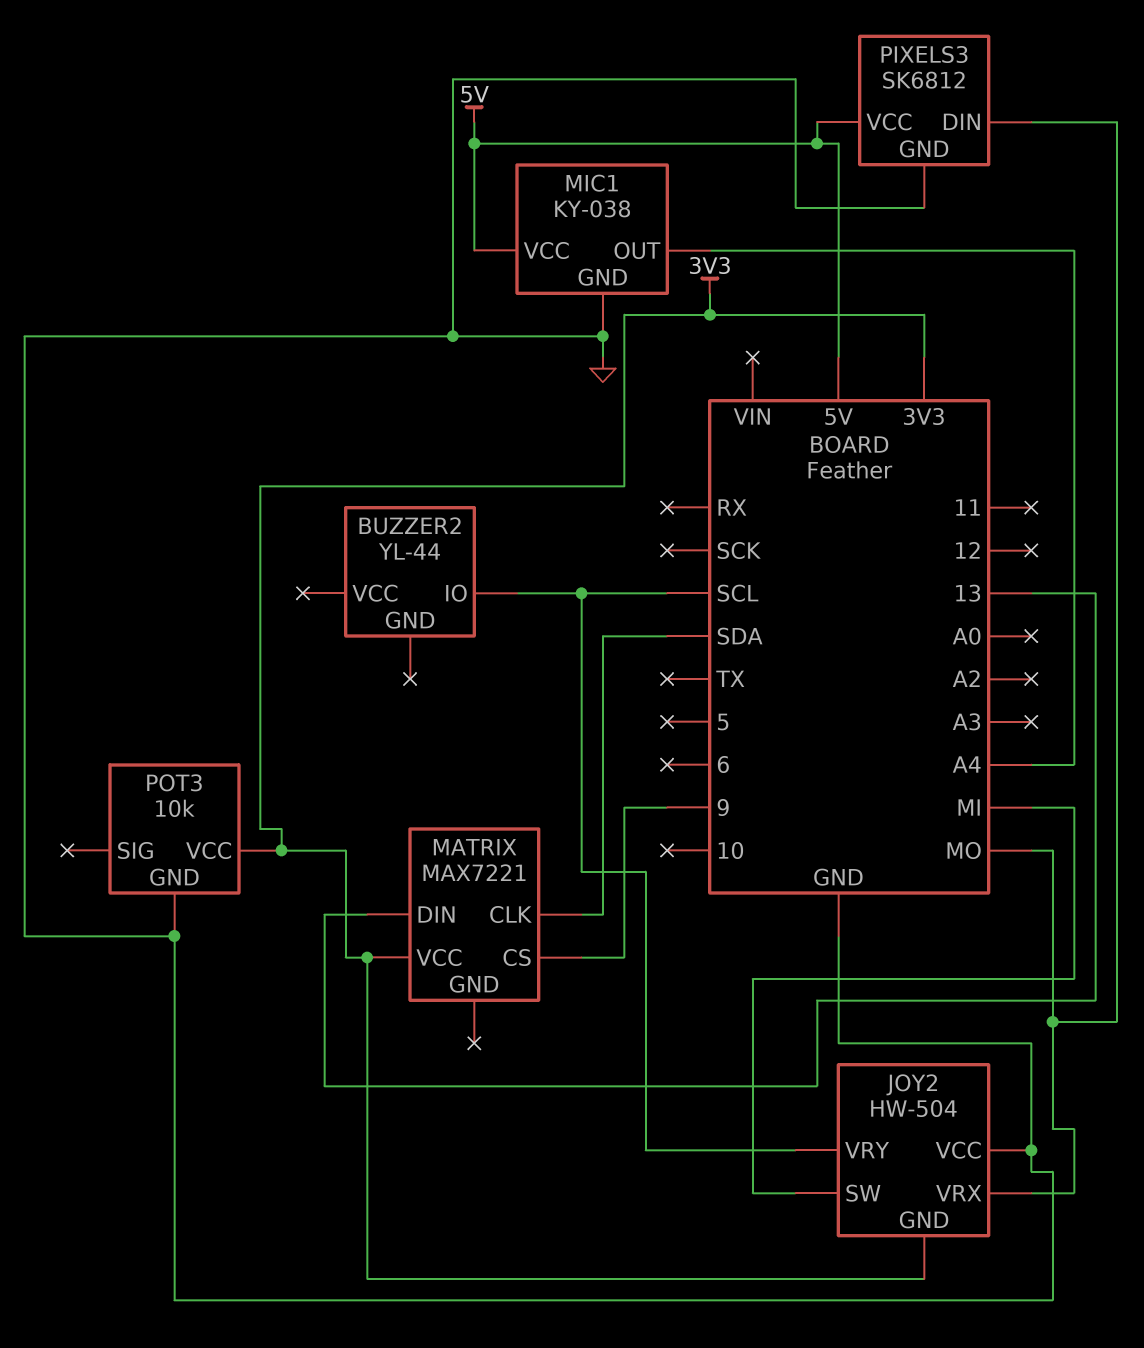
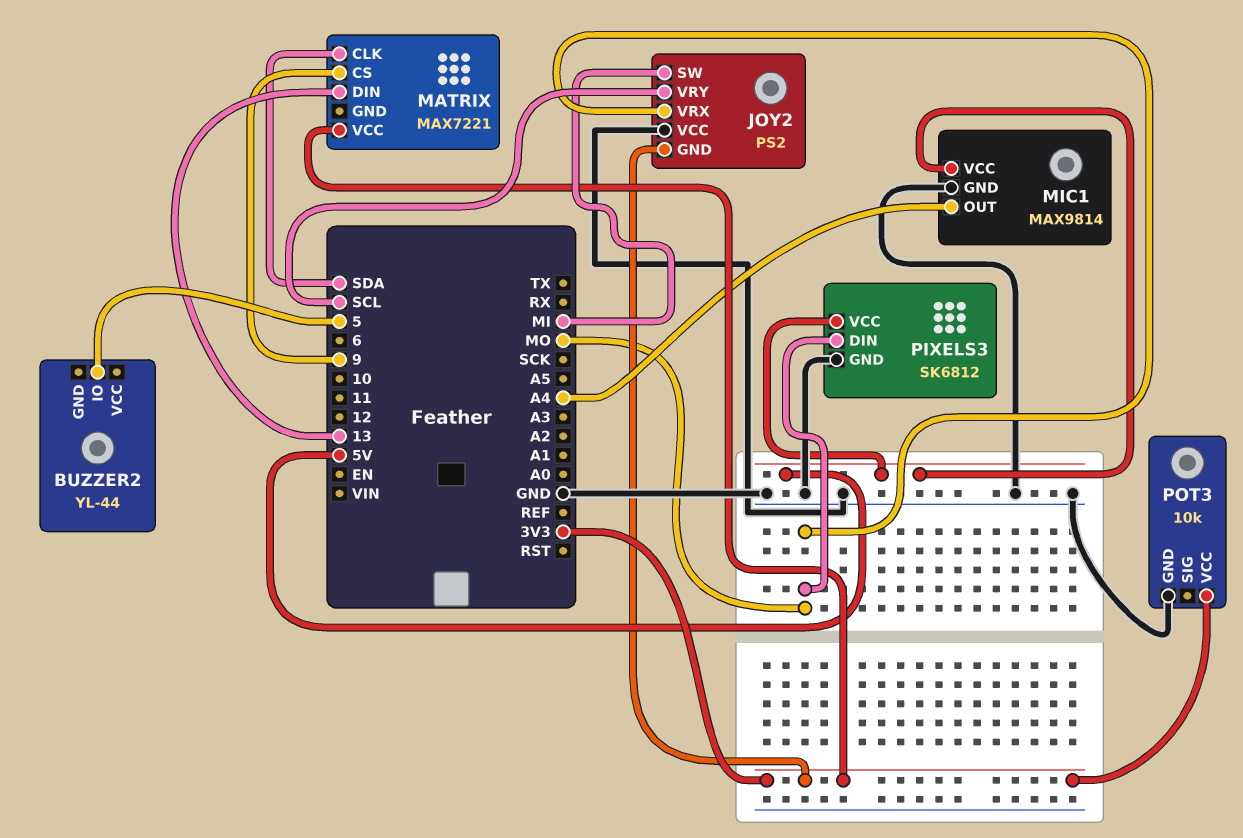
BUZZER2 pin IO: SCL -> 5
JOY2: HW-504 -> PS2
MIC1: KY-038 -> MAX9814

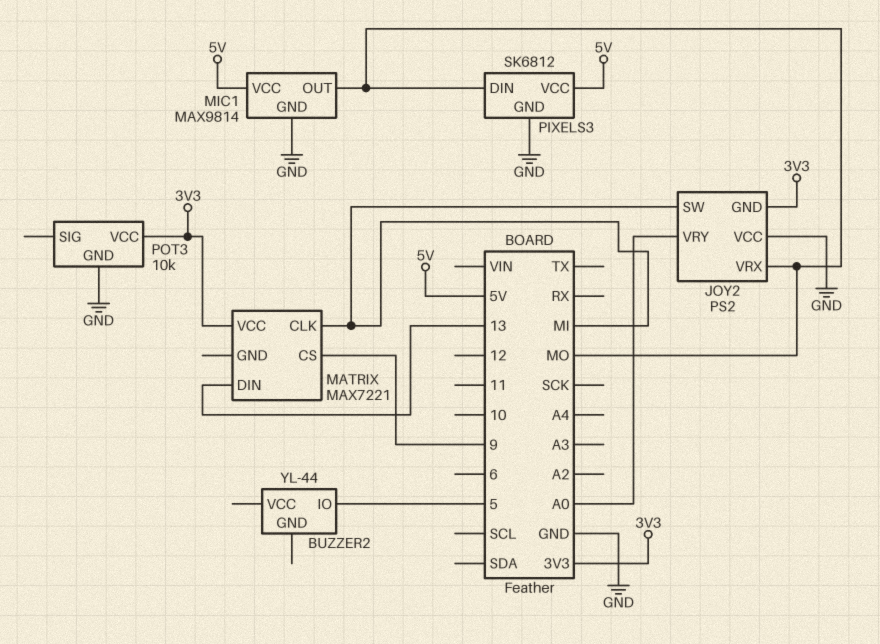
JOY2 pin VRY: SCL -> A0
MATRIX pin CLK: SDA -> MI
MIC1 pin OUT: A4 -> MO

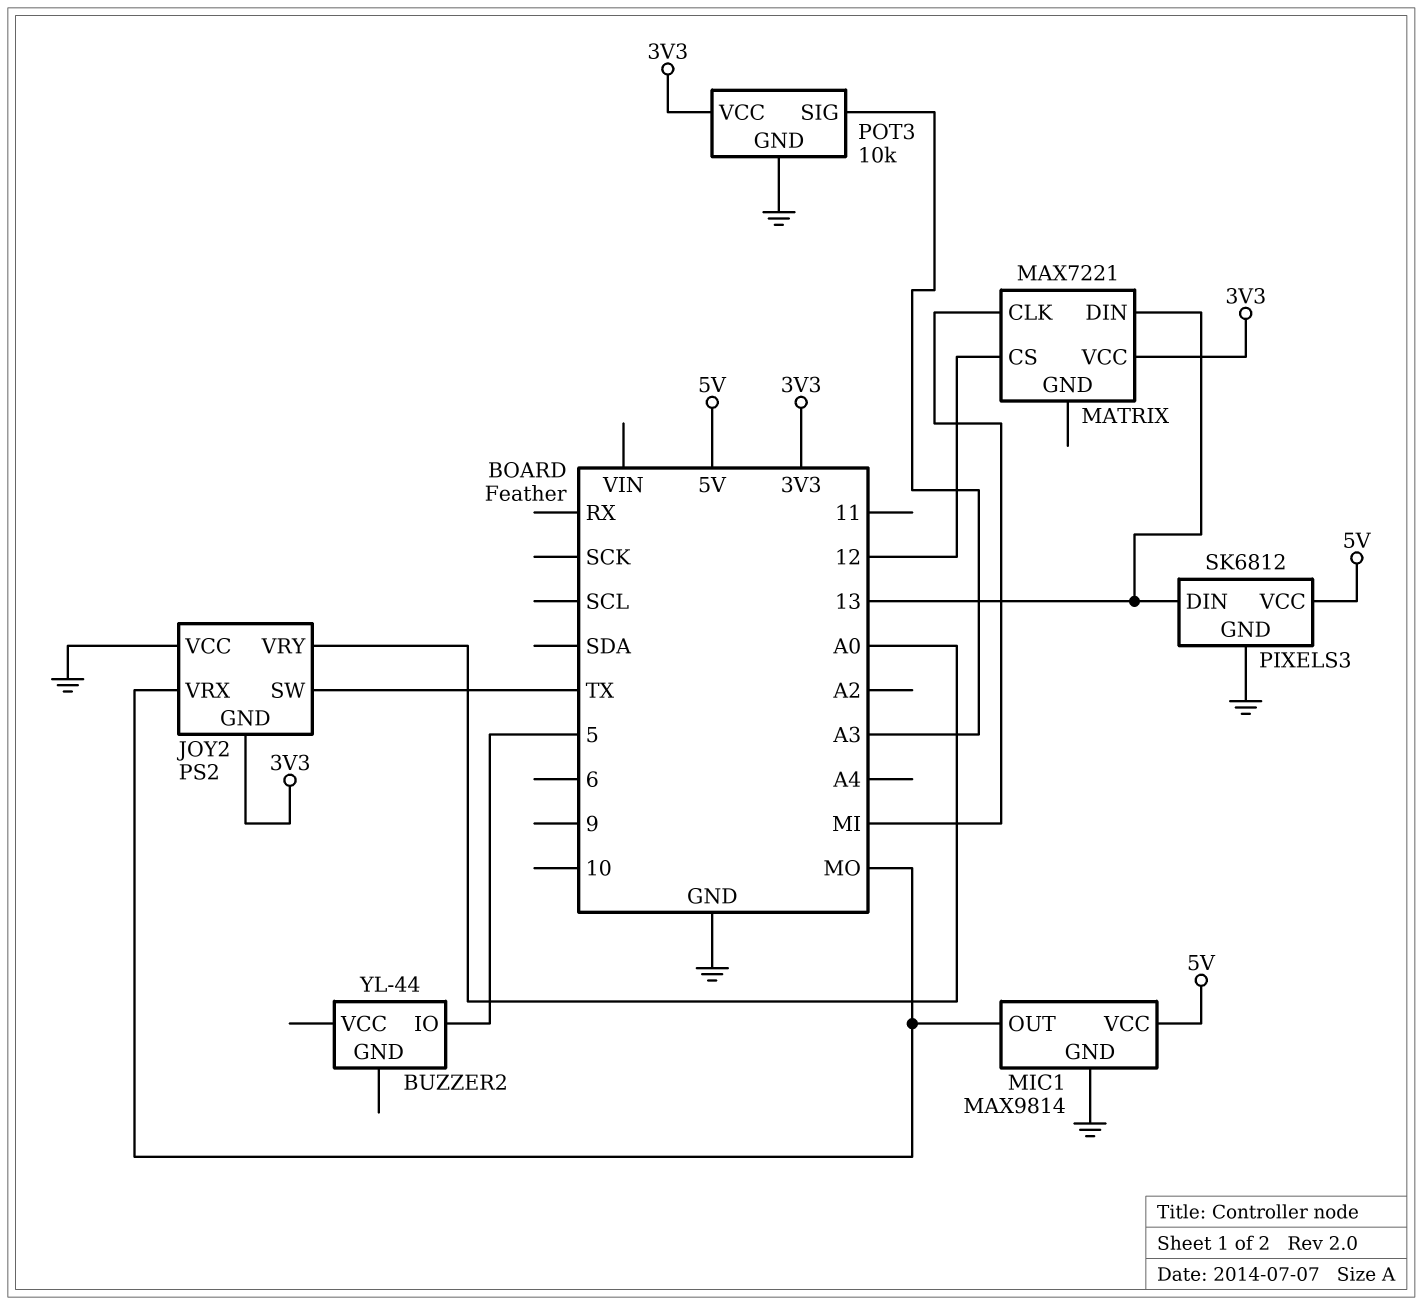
JOY2 pin SW: MI -> TX
MATRIX pin CS: 9 -> 12
PIXELS3 pin DIN: MO -> 13
POT3 pin SIG: none -> A3

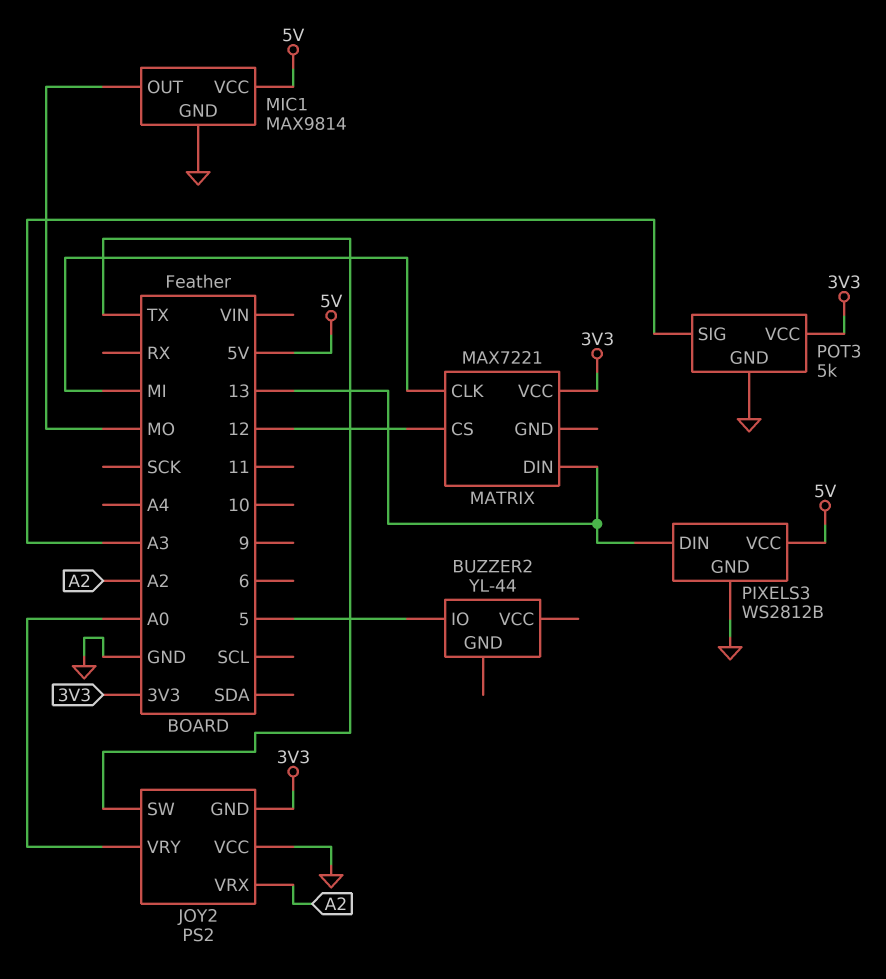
JOY2 pin VRX: MO -> A2
PIXELS3: SK6812 -> WS2812B
POT3: 10k -> 5k

